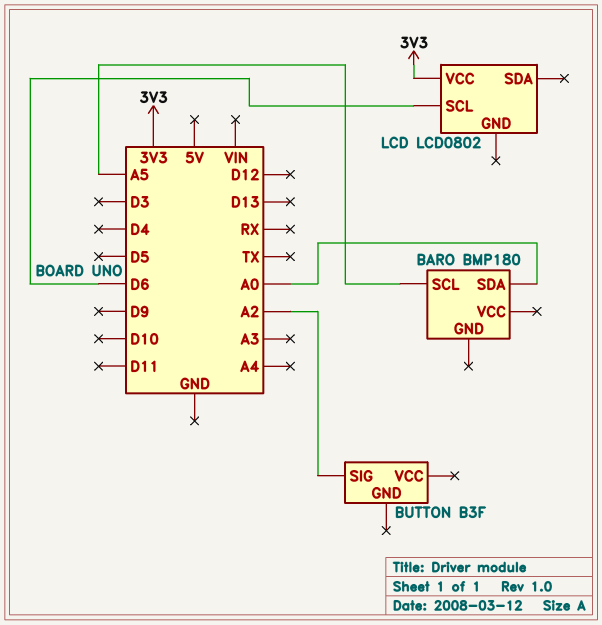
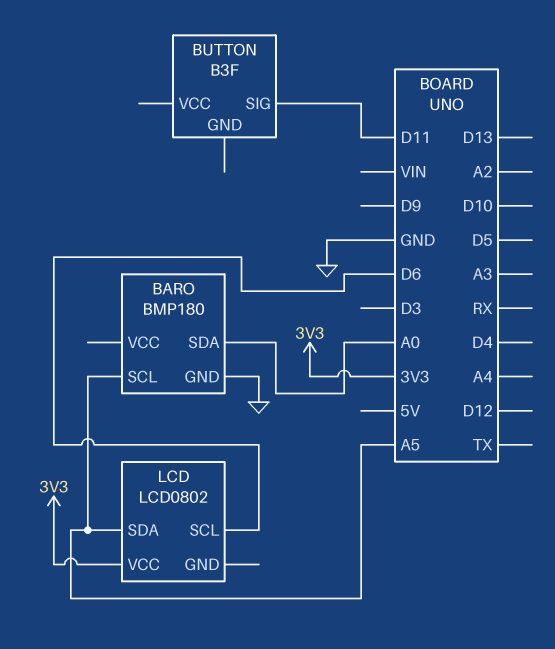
BARO pin GND: none -> GND
BUTTON pin SIG: A2 -> D11
LCD pin SDA: none -> A5

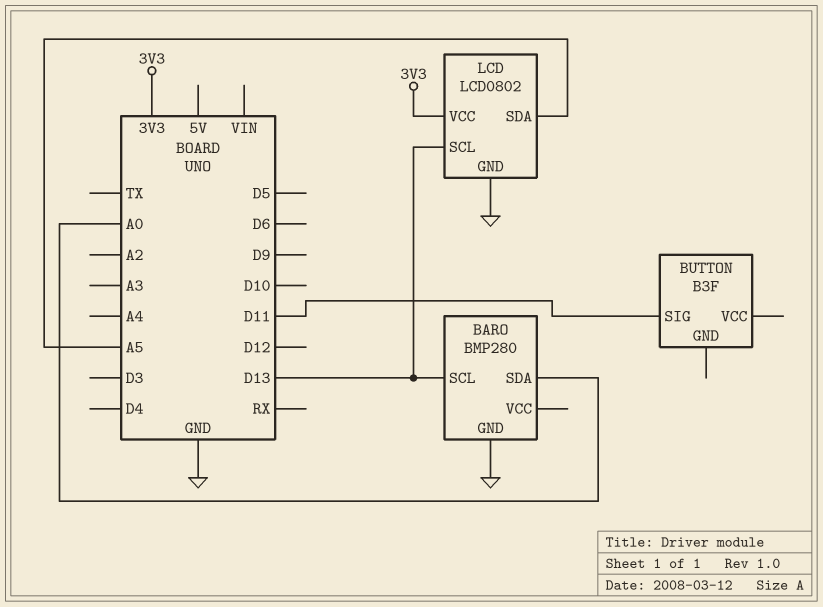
BARO: BMP180 -> BMP280
BARO pin SCL: A5 -> D13
LCD pin GND: none -> GND
LCD pin SCL: D6 -> D13

